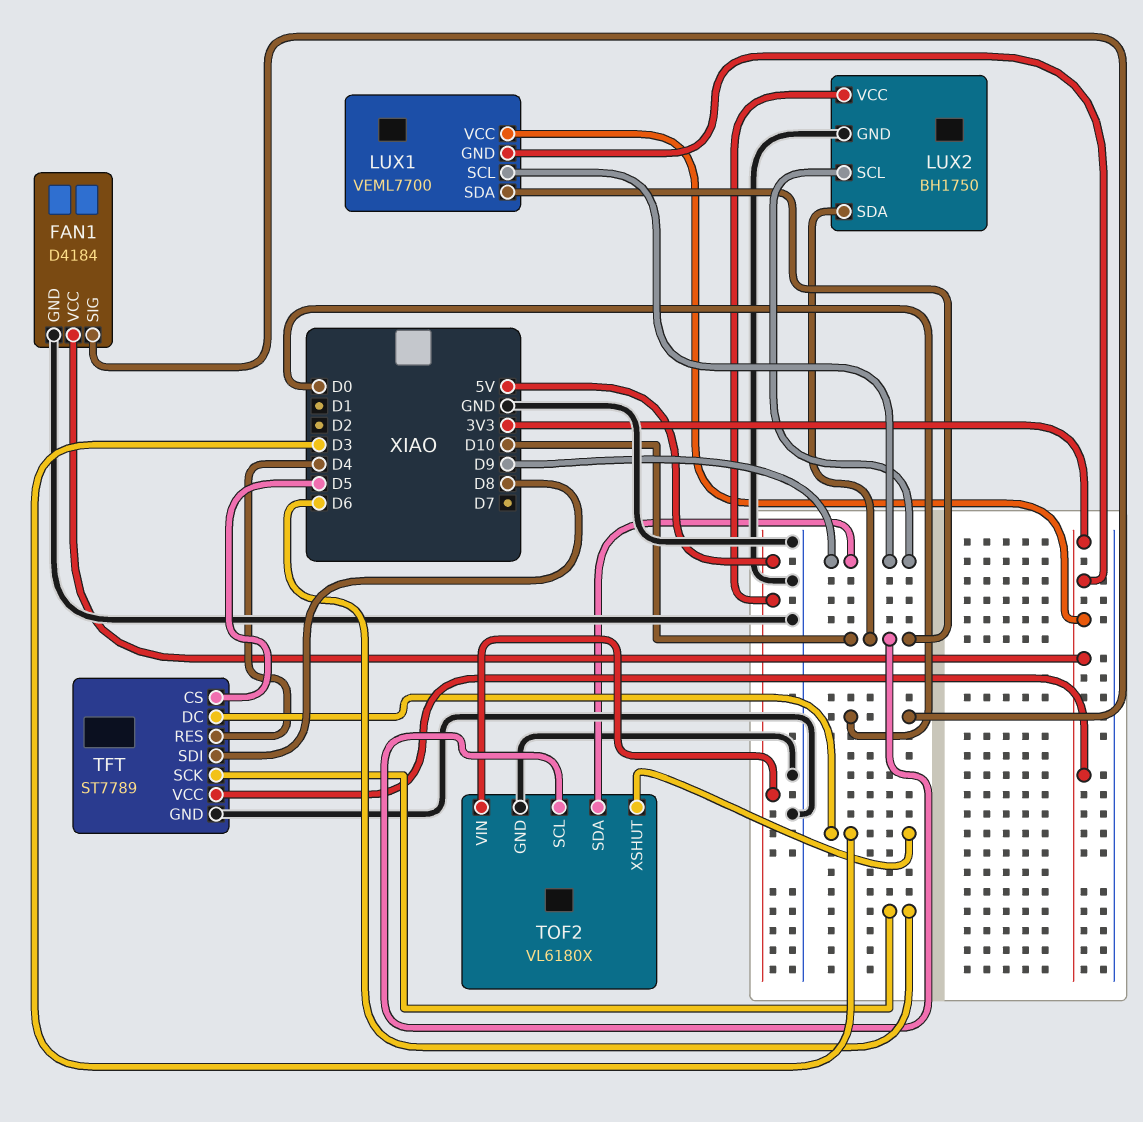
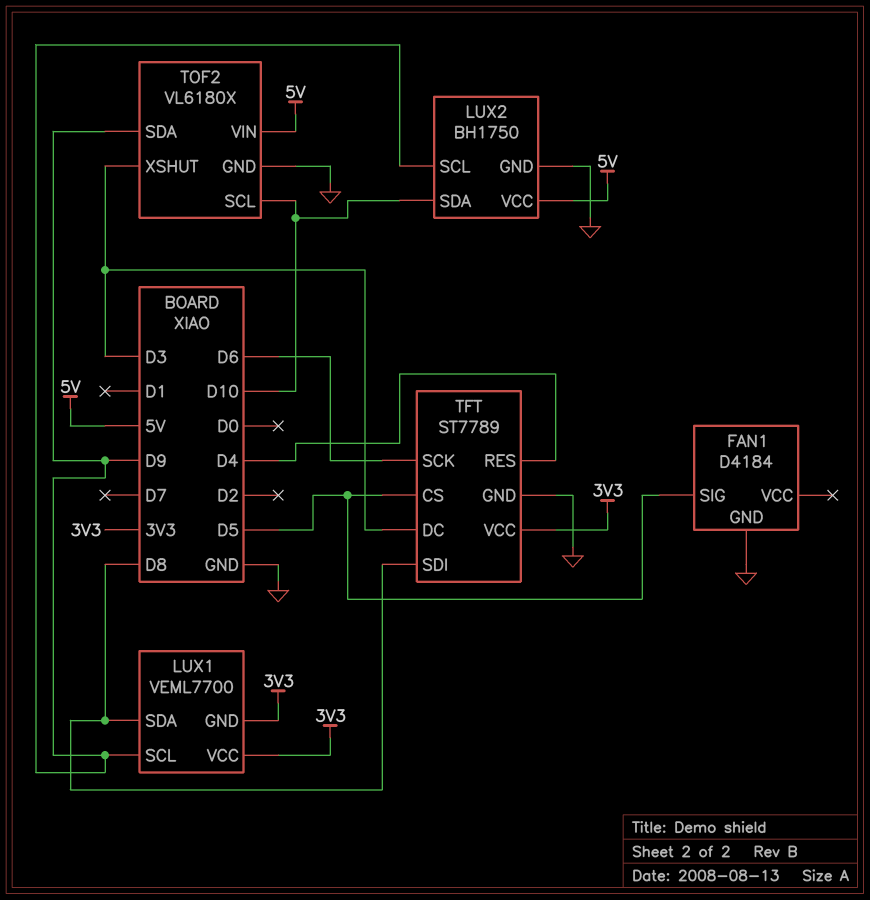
FAN1 pin SIG: D0 -> D5
FAN1 pin VCC: 3V3 -> none
LUX1 pin SDA: D10 -> D8

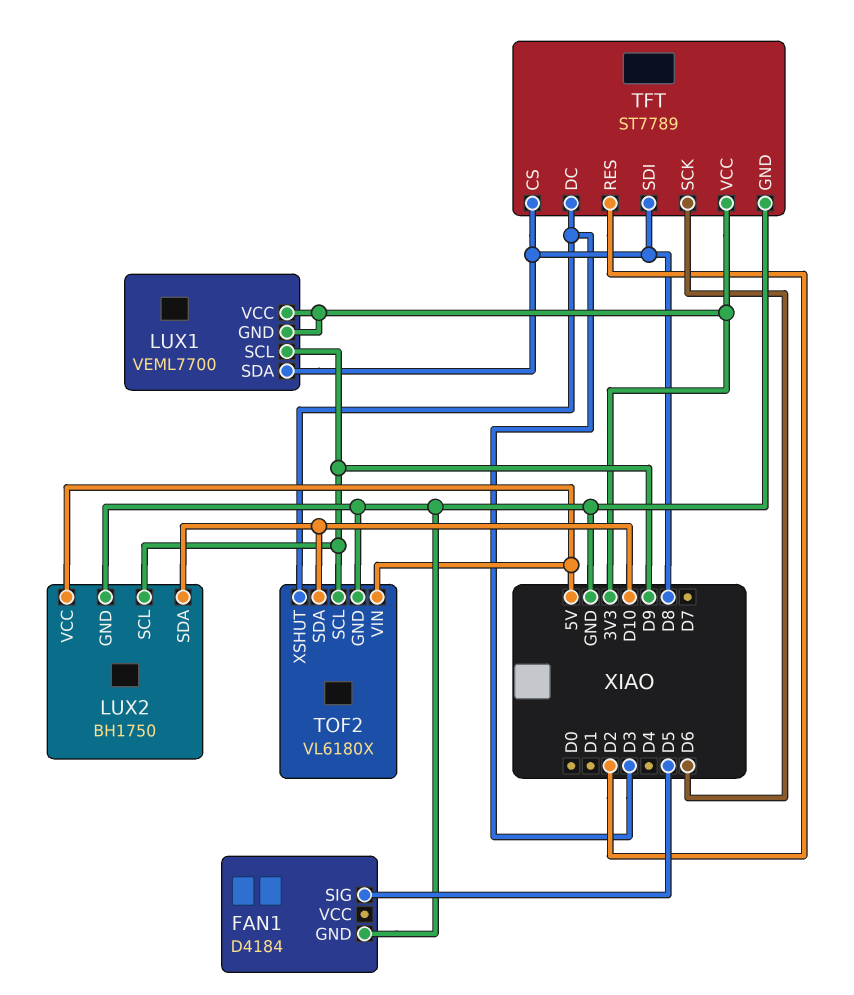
TFT pin CS: D5 -> D8
TFT pin RES: D4 -> D2
TOF2 pin SCL: D10 -> D9
TOF2 pin SDA: D9 -> D10

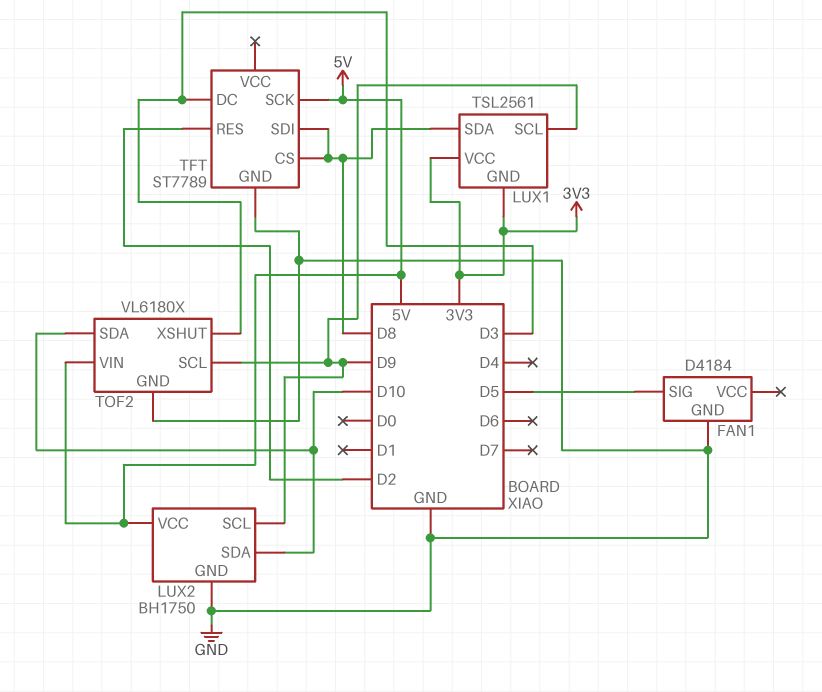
LUX1: VEML7700 -> TSL2561
TFT pin SCK: D6 -> 5V
TFT pin VCC: 3V3 -> none

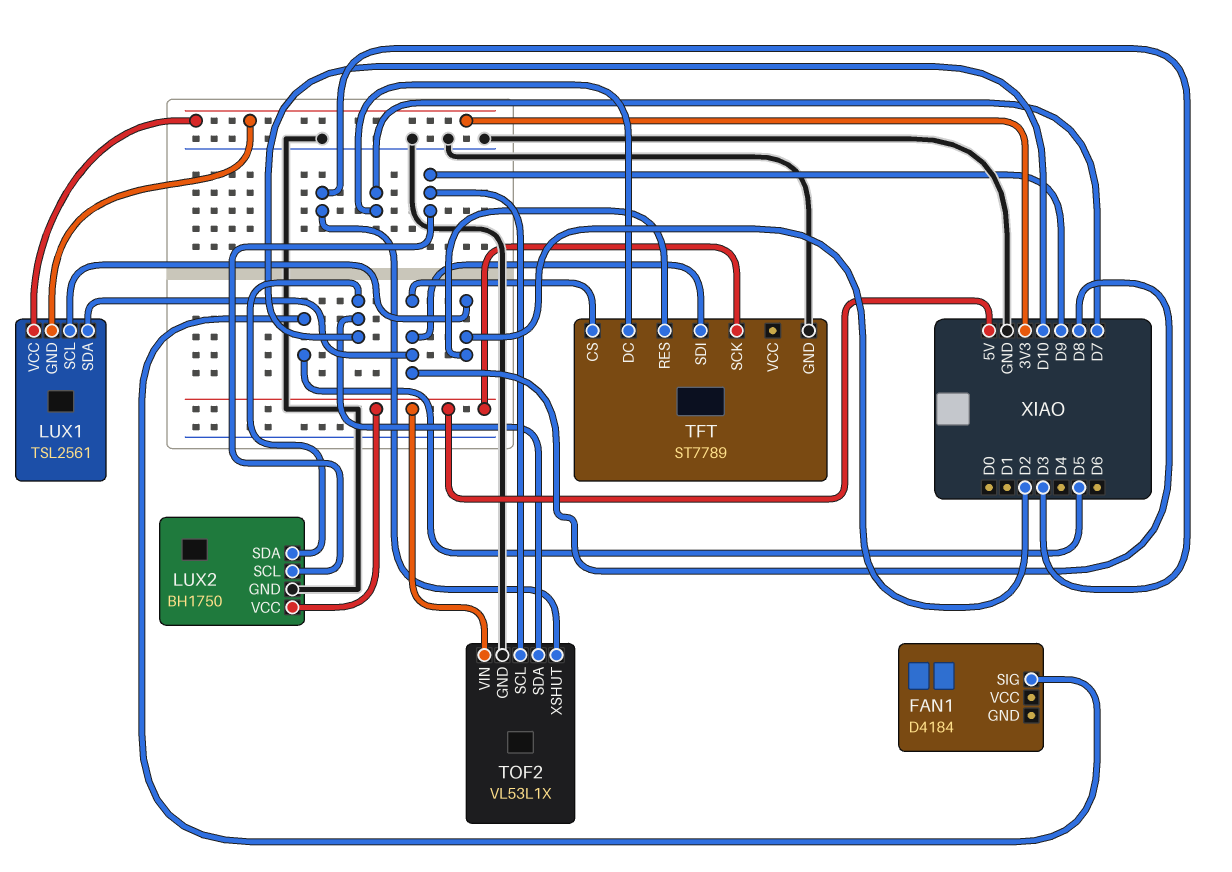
FAN1 pin GND: GND -> none
LUX1 pin SCL: D9 -> D2
TFT pin DC: D3 -> D7
TOF2: VL6180X -> VL53L1X

